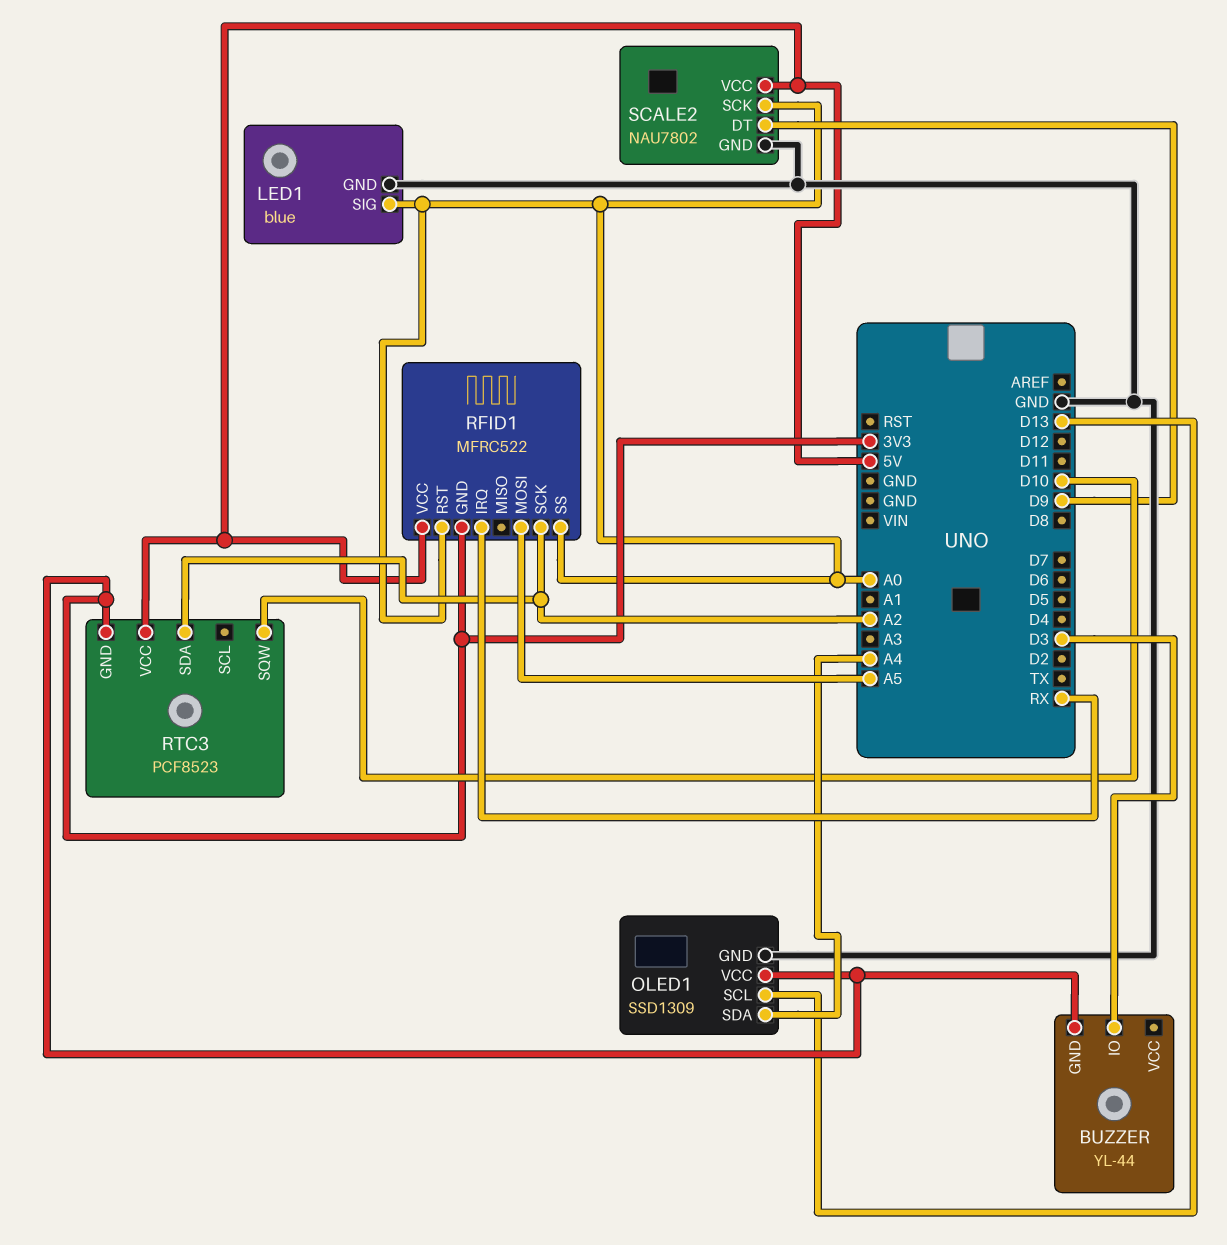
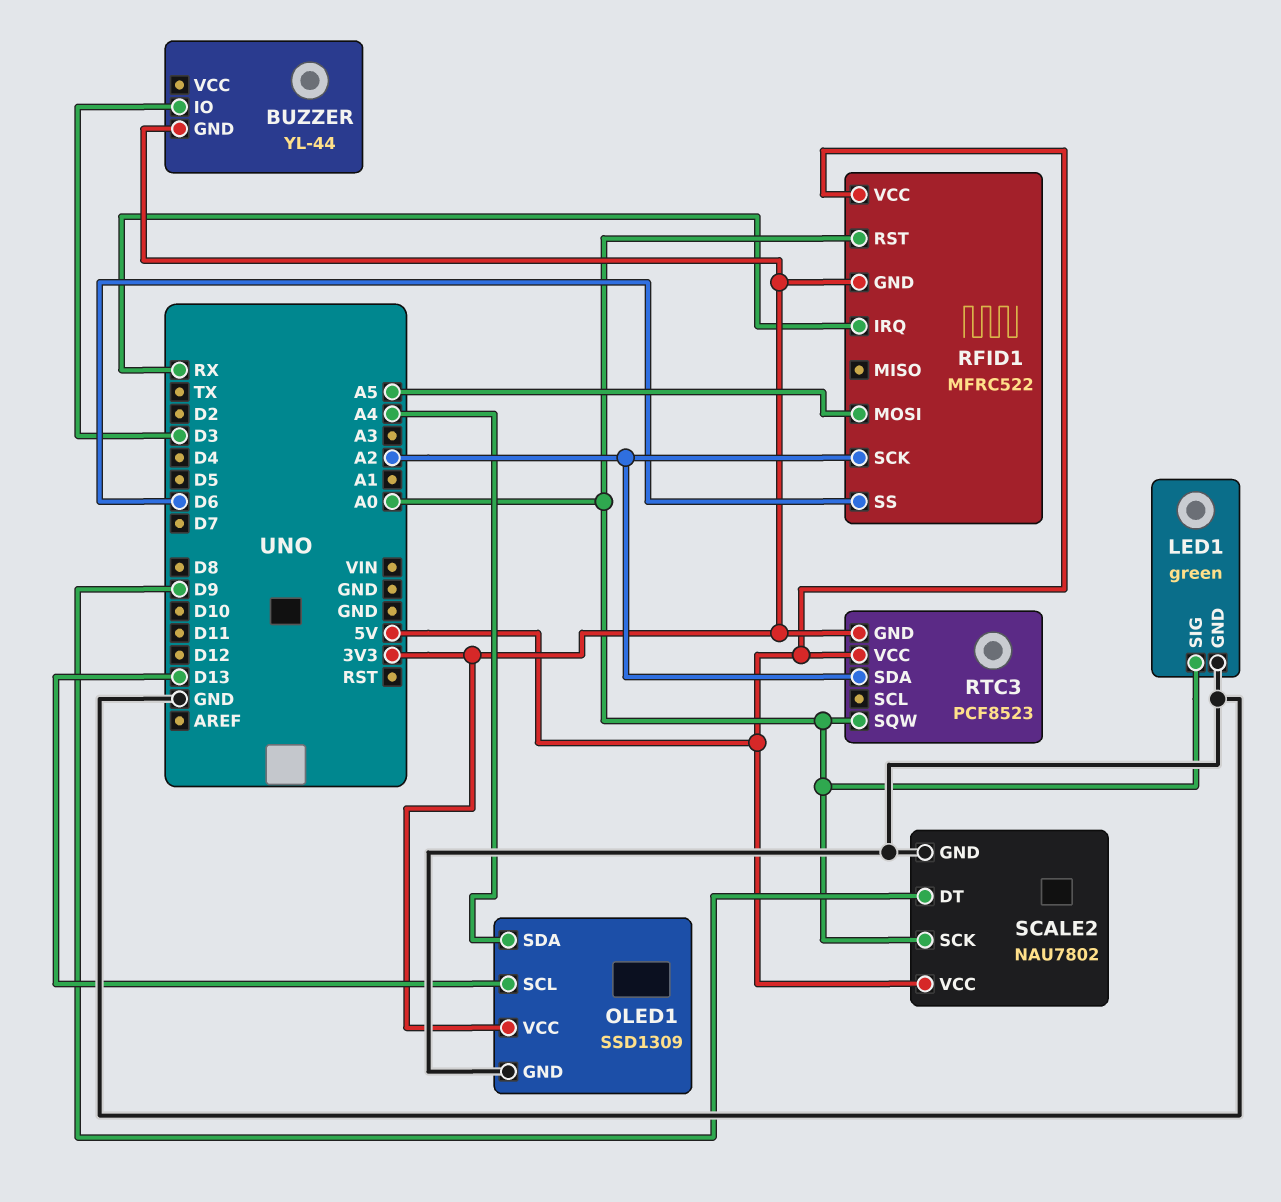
LED1: blue -> green
RFID1 pin SS: A0 -> D6
RTC3 pin SQW: D10 -> A0

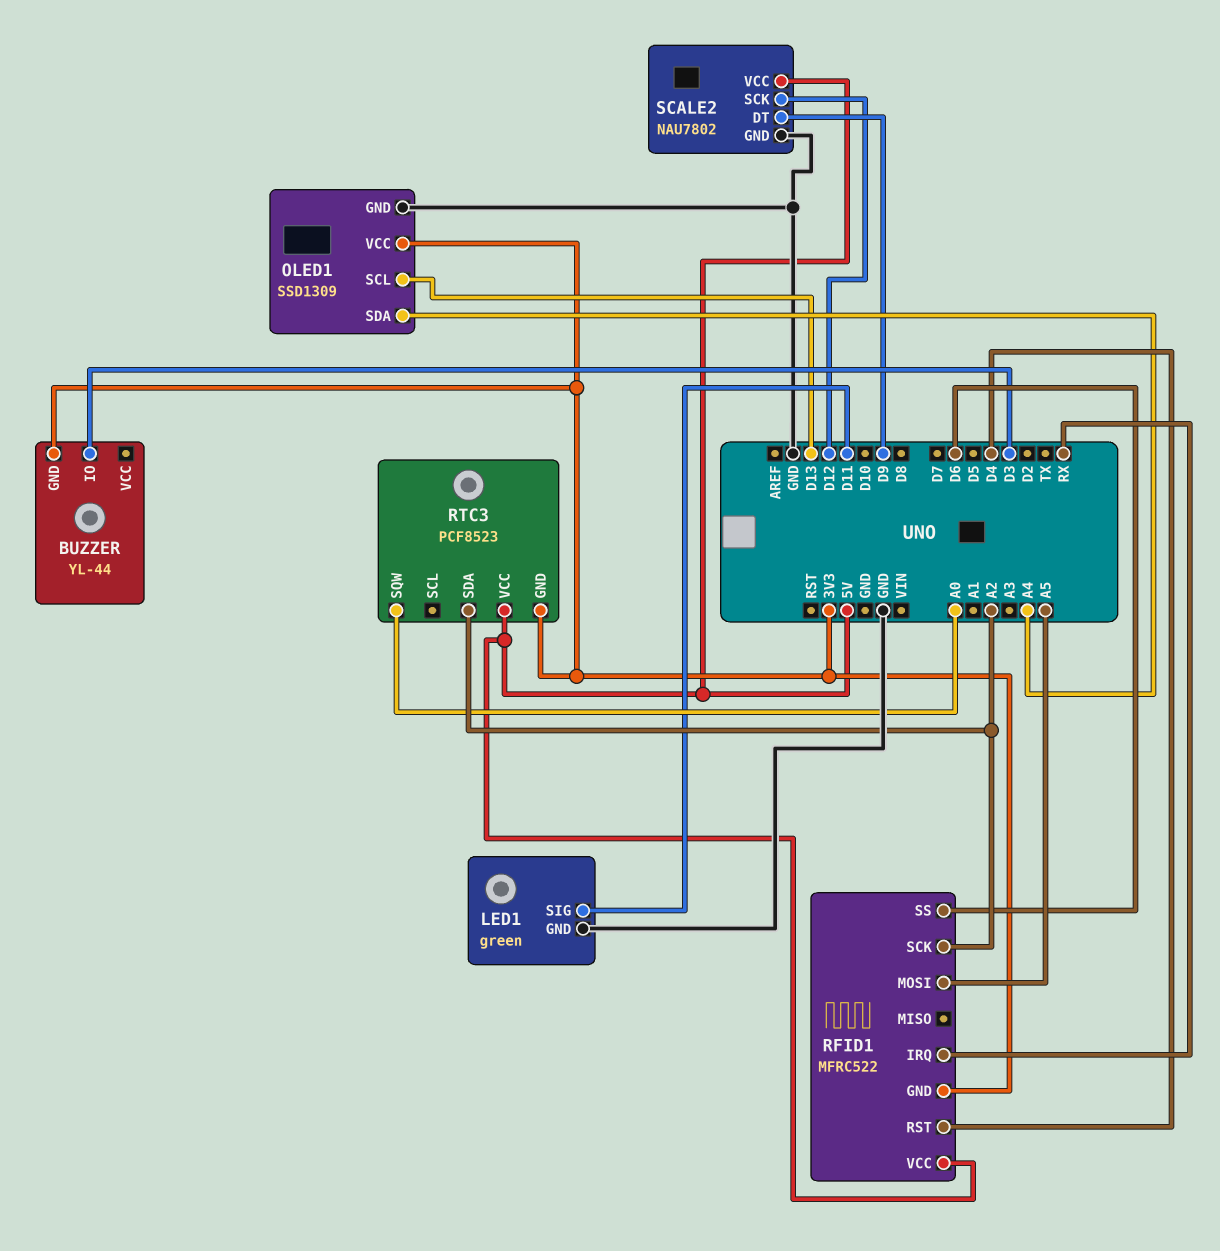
LED1 pin SIG: A0 -> D11
RFID1 pin RST: A0 -> D4
SCALE2 pin SCK: A0 -> D12

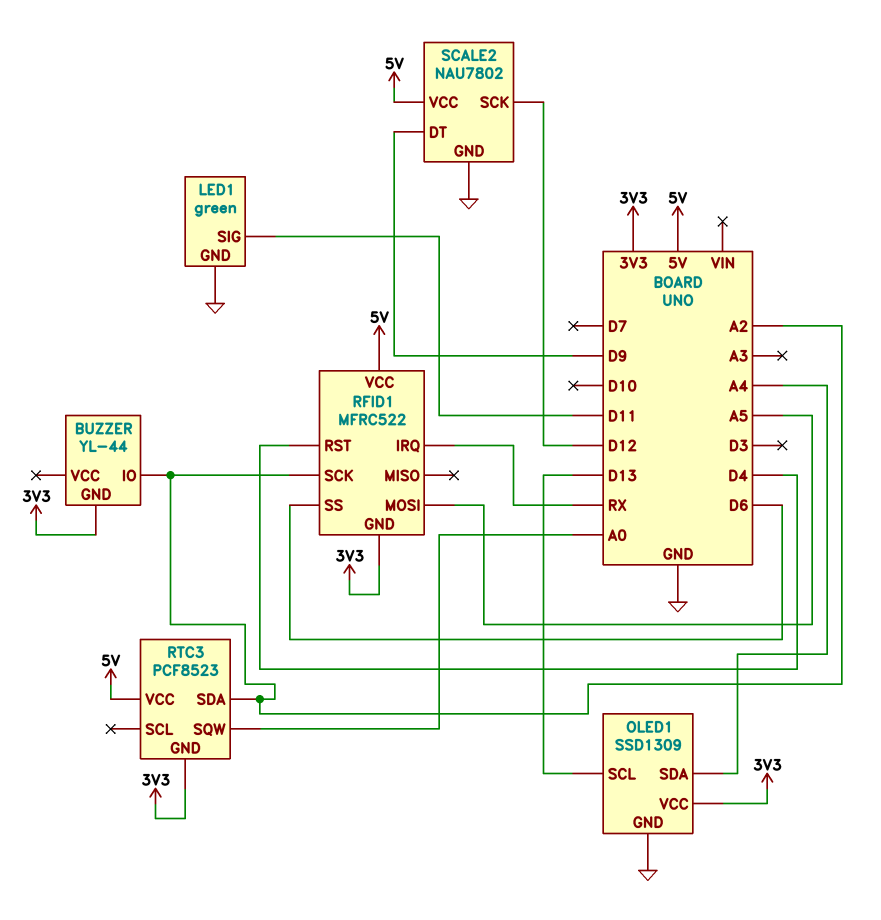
BUZZER pin IO: D3 -> A2

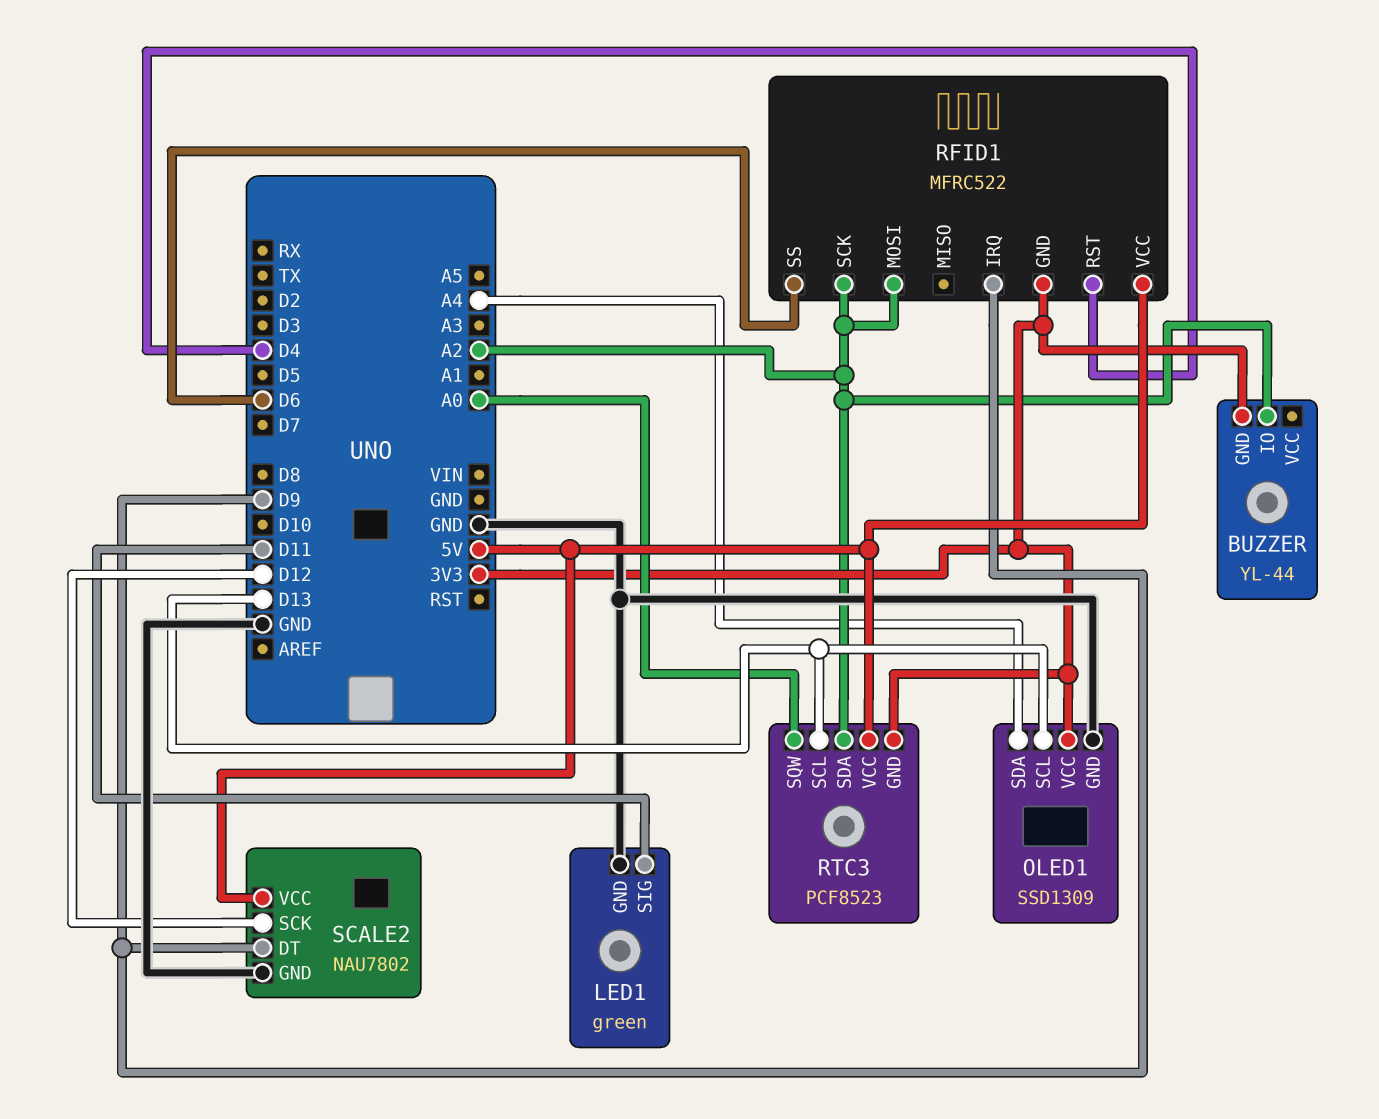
RFID1 pin IRQ: RX -> D9
RFID1 pin MOSI: A5 -> A2
RTC3 pin SCL: none -> D13

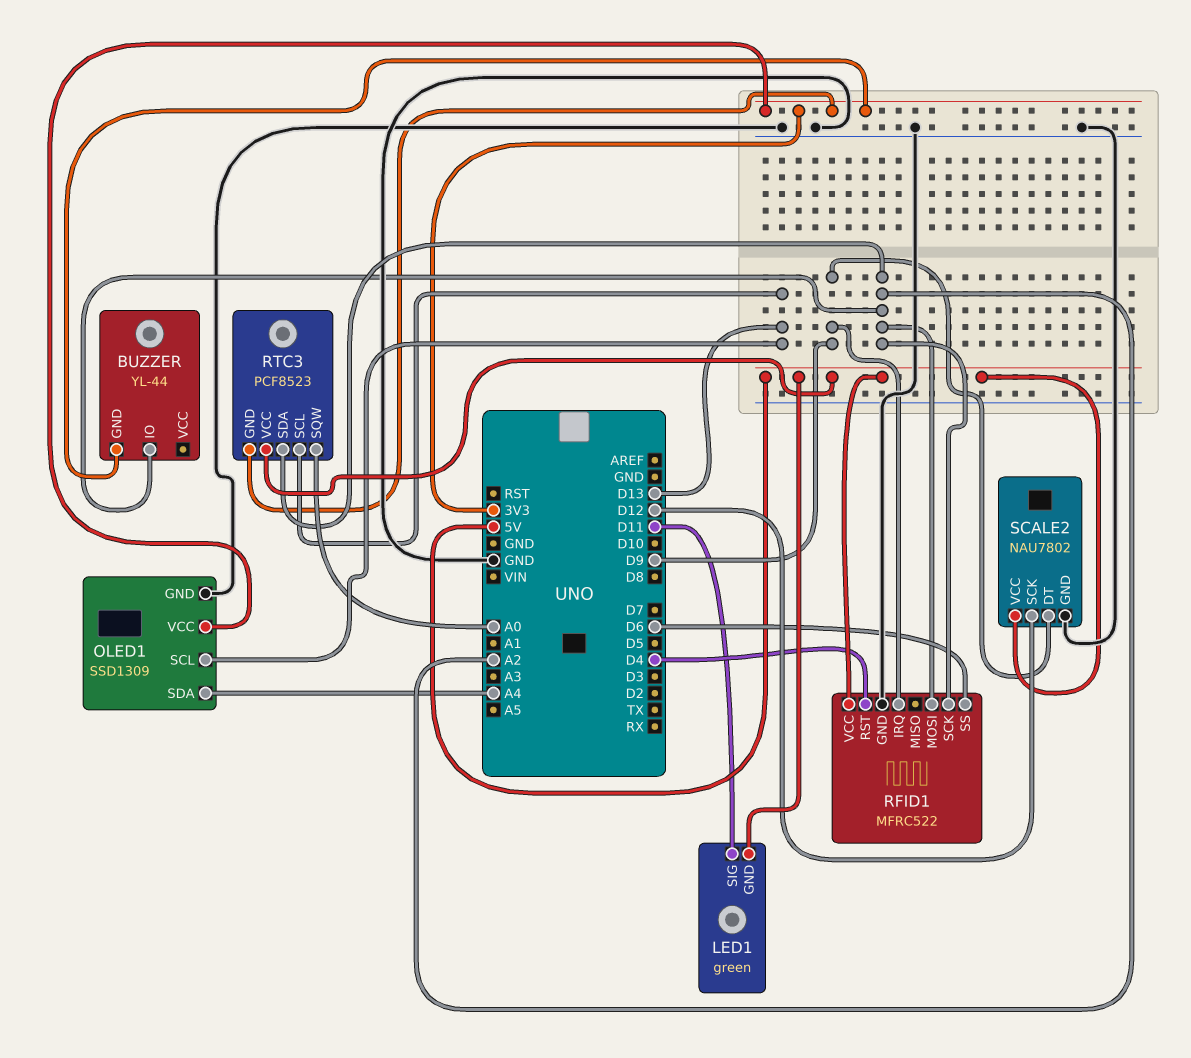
LED1 pin GND: GND -> 5V
RFID1 pin GND: 3V3 -> GND

